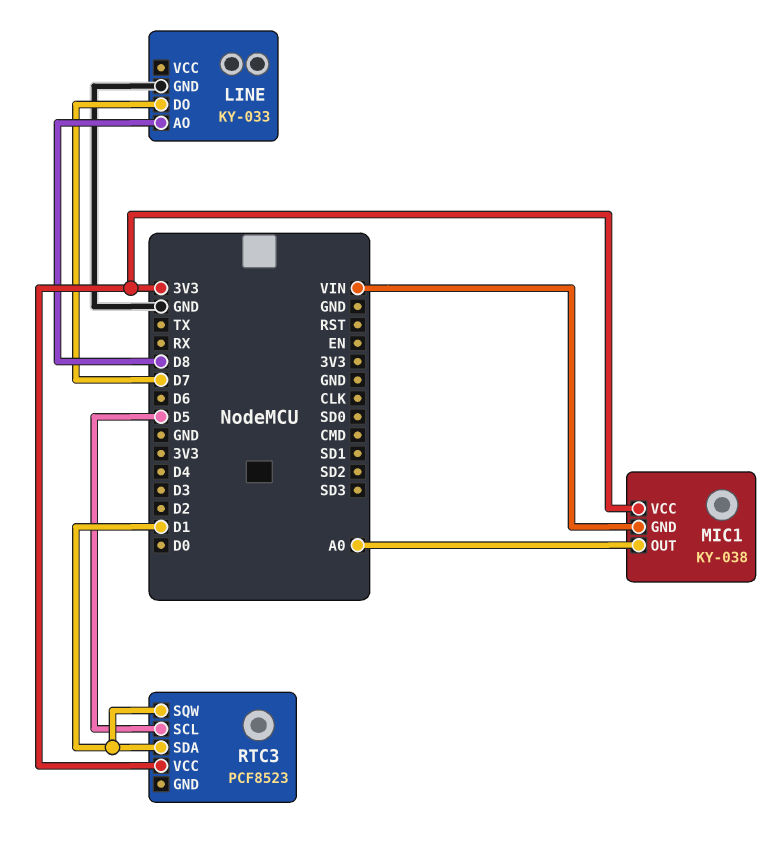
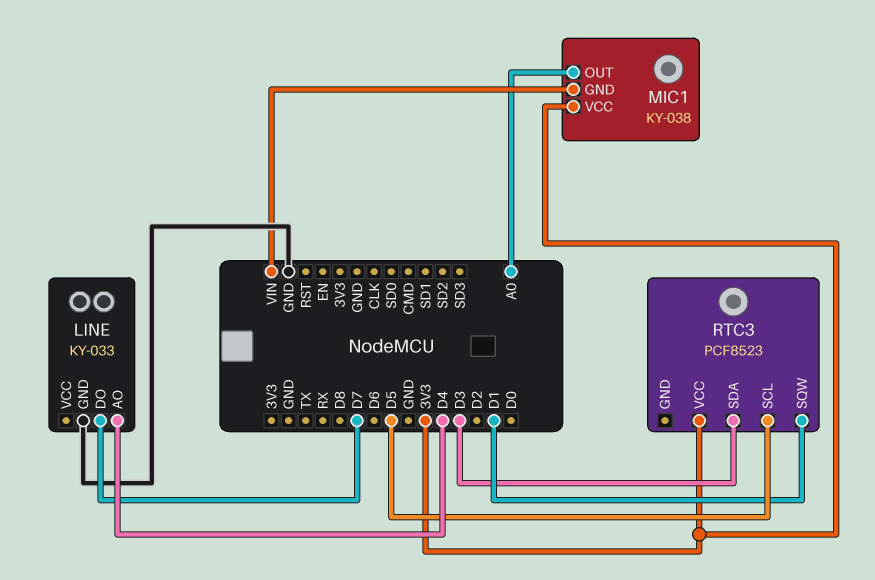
LINE pin AO: D8 -> D4
RTC3 pin SDA: D1 -> D3

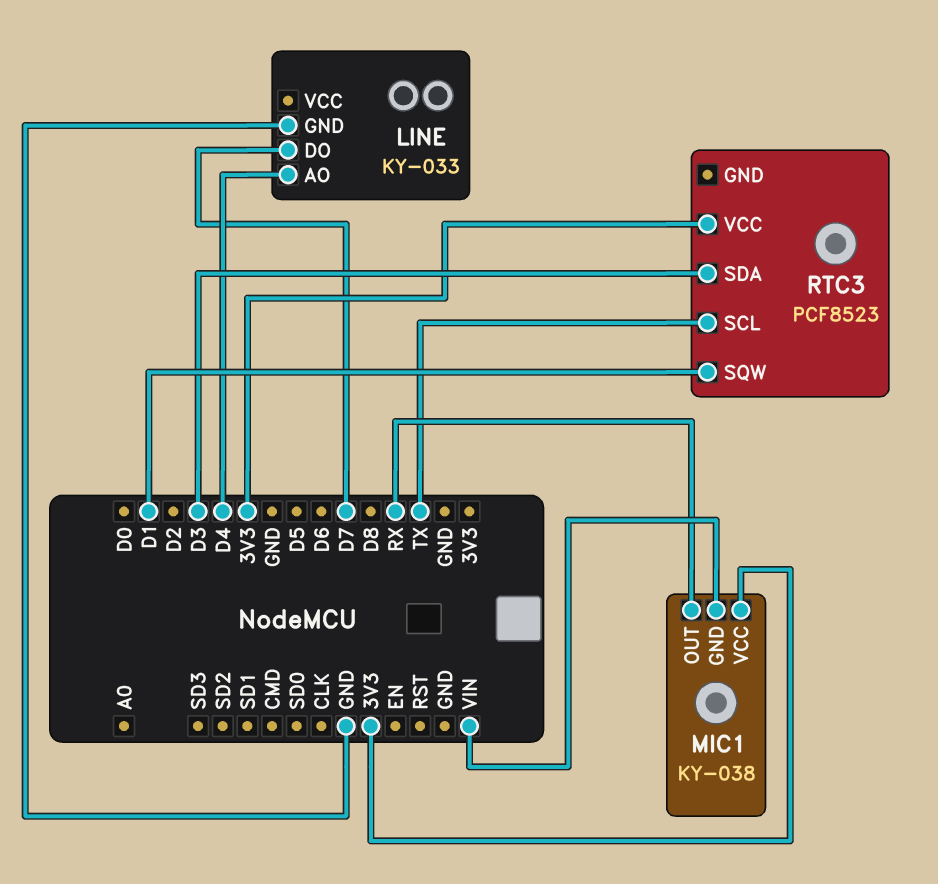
MIC1 pin OUT: A0 -> RX
RTC3 pin SCL: D5 -> TX

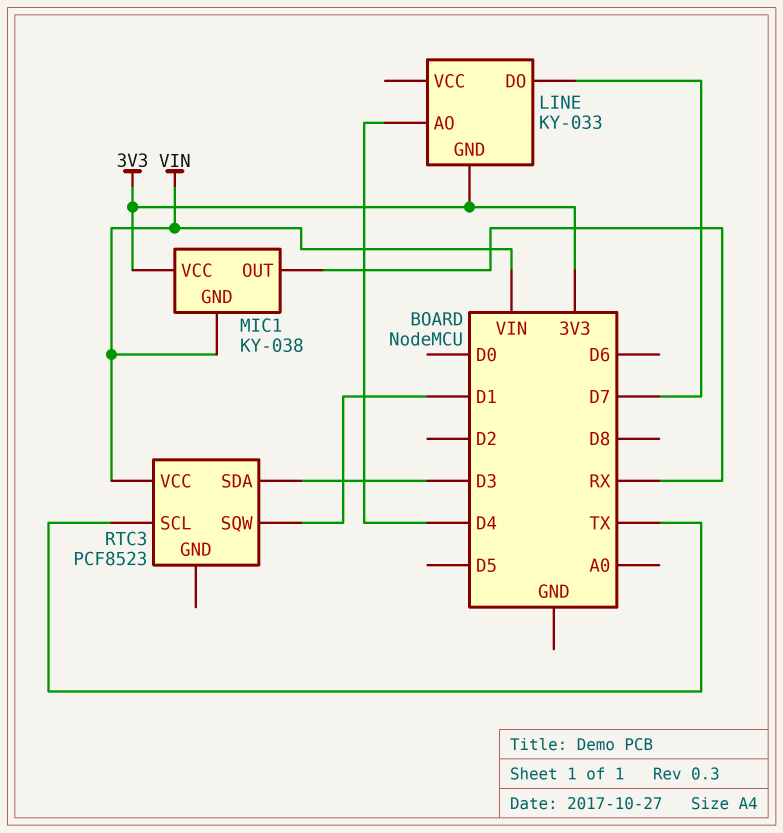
LINE pin GND: GND -> 3V3
RTC3 pin VCC: 3V3 -> VIN

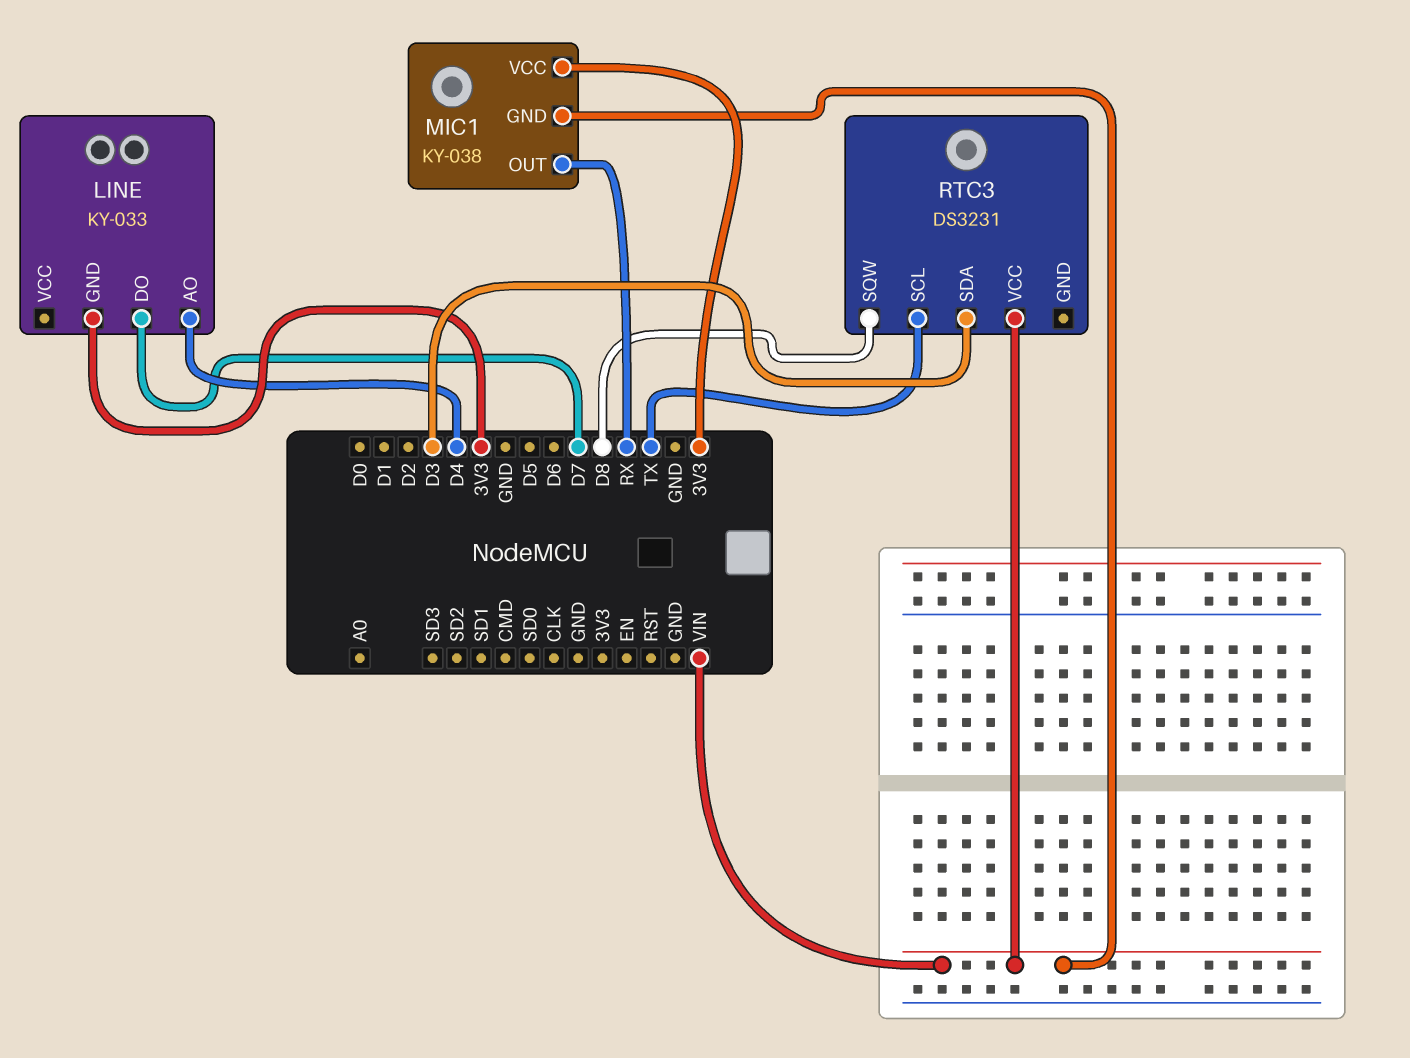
RTC3: PCF8523 -> DS3231
RTC3 pin SQW: D1 -> D8

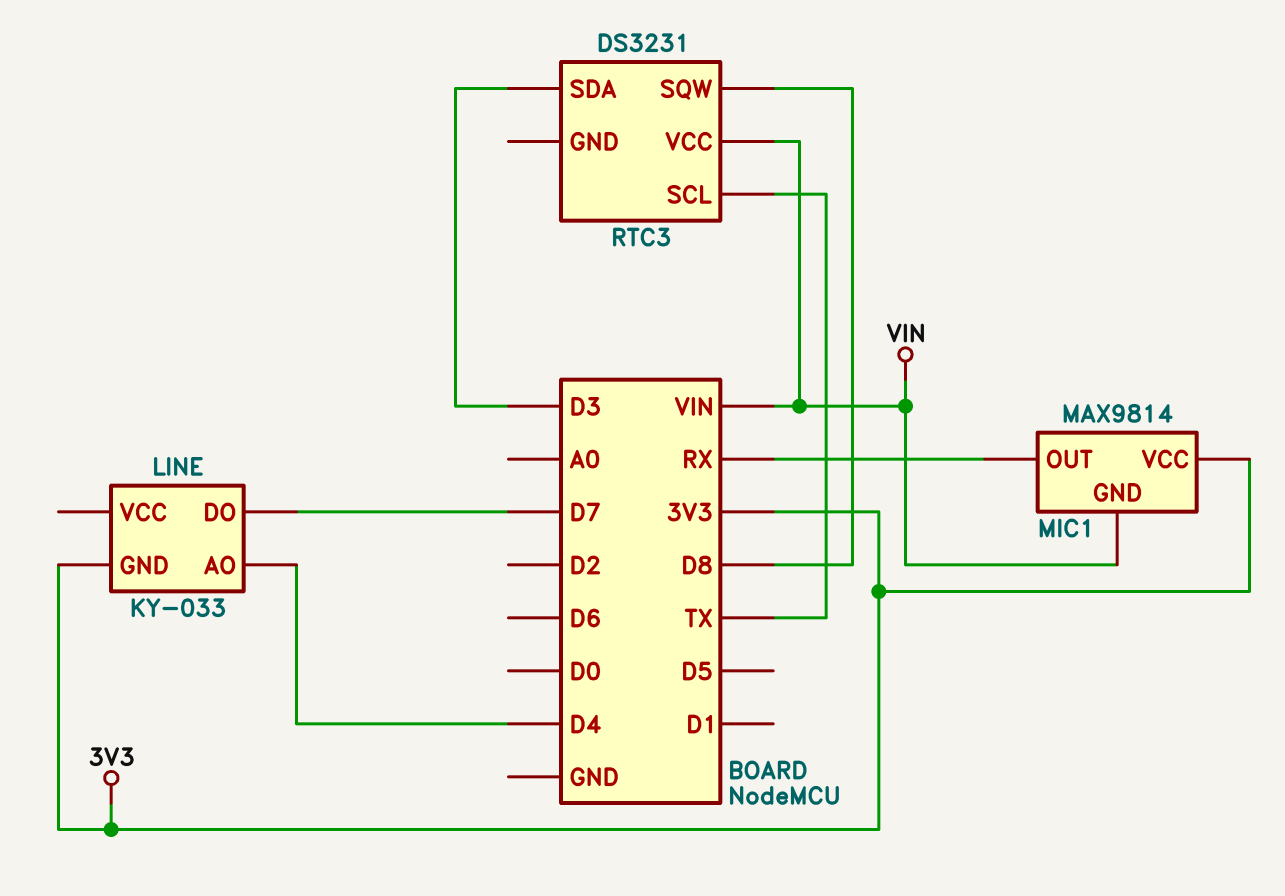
MIC1: KY-038 -> MAX9814

